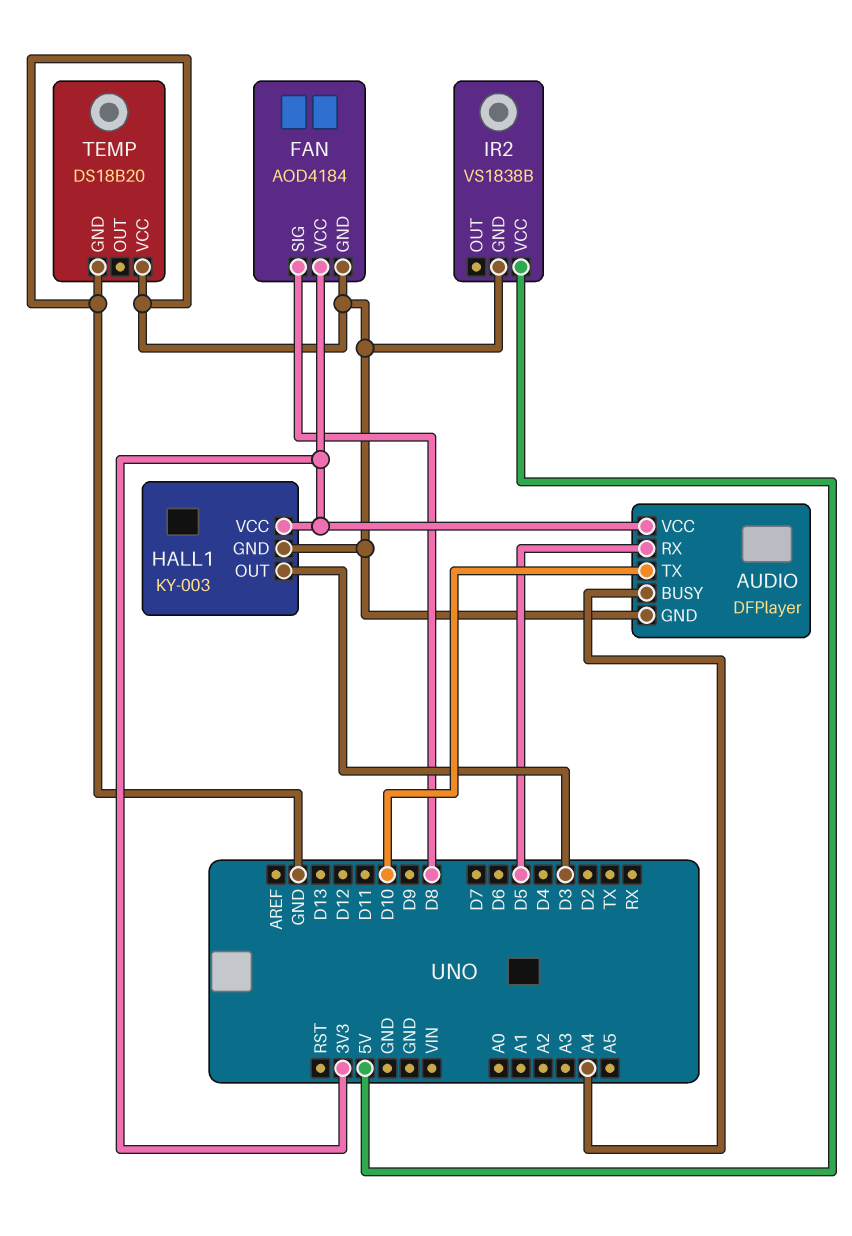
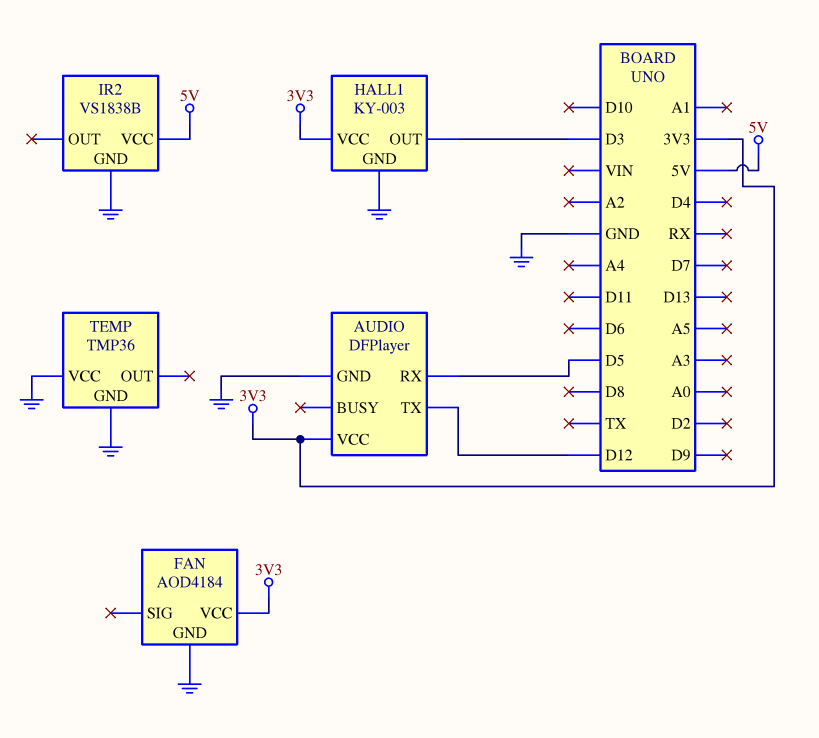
AUDIO pin BUSY: A4 -> none
AUDIO pin TX: D10 -> D12
FAN pin SIG: D8 -> none
TEMP: DS18B20 -> TMP36

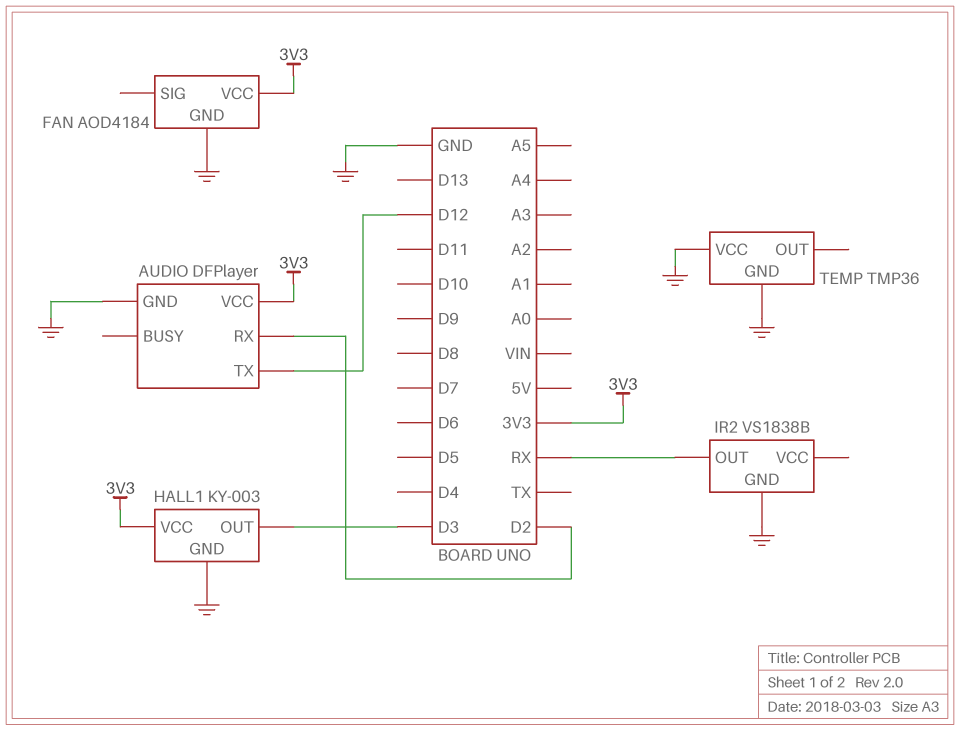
AUDIO pin RX: D5 -> D2
IR2 pin OUT: none -> RX
IR2 pin VCC: 5V -> none

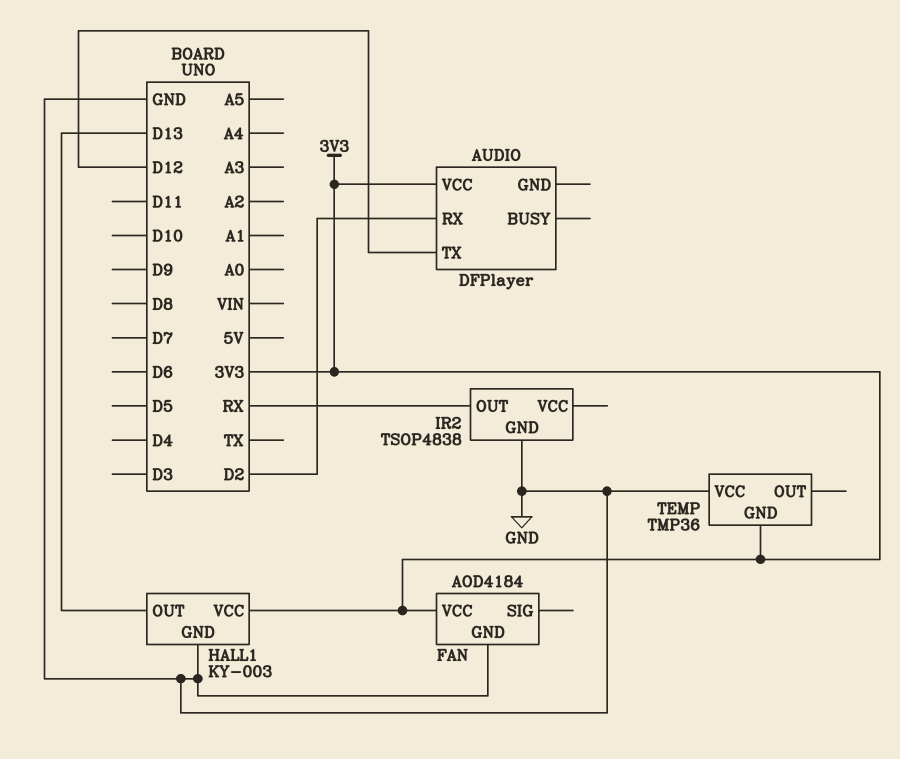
AUDIO pin GND: GND -> none
HALL1 pin OUT: D3 -> D13
IR2: VS1838B -> TSOP4838
TEMP pin GND: GND -> 3V3

